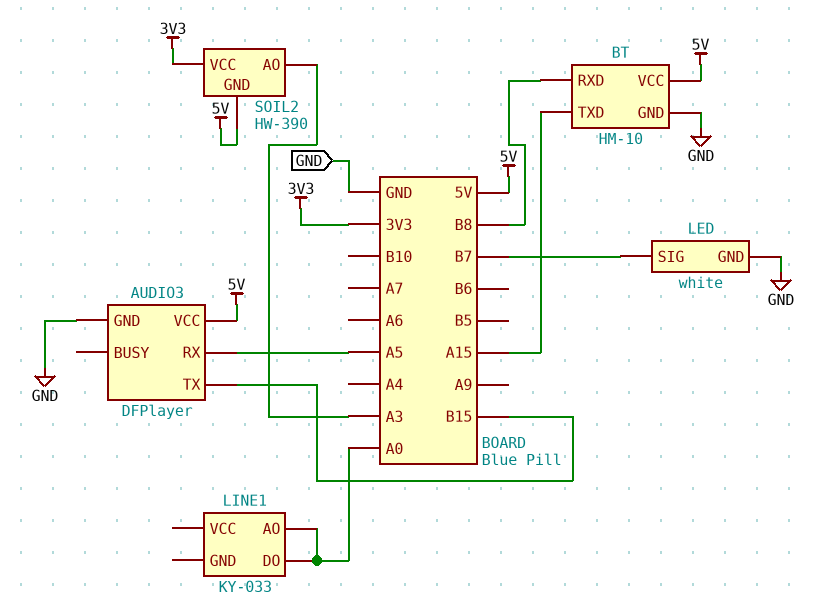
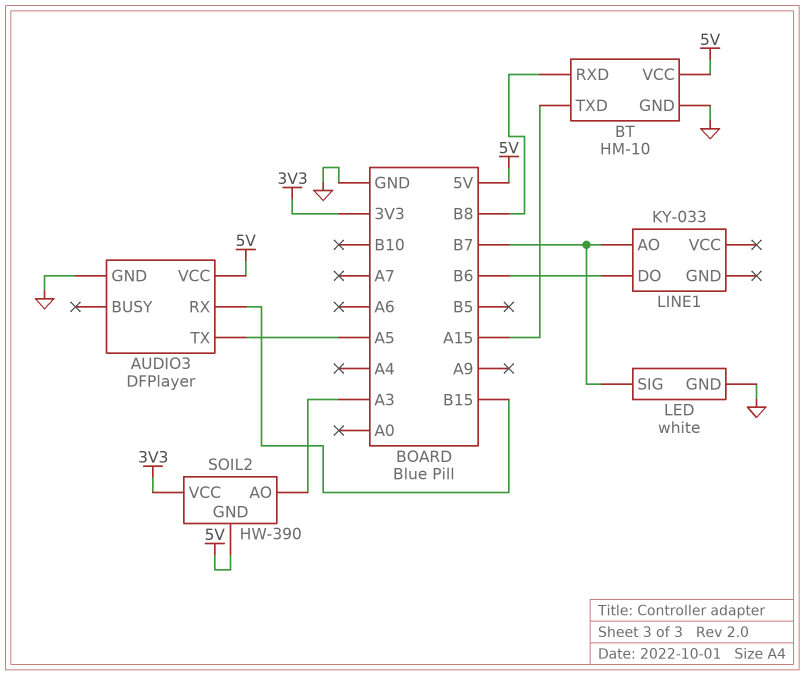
AUDIO3 pin RX: A5 -> B15
AUDIO3 pin TX: B15 -> A5
LINE1 pin AO: A0 -> B7
LINE1 pin DO: A0 -> B6

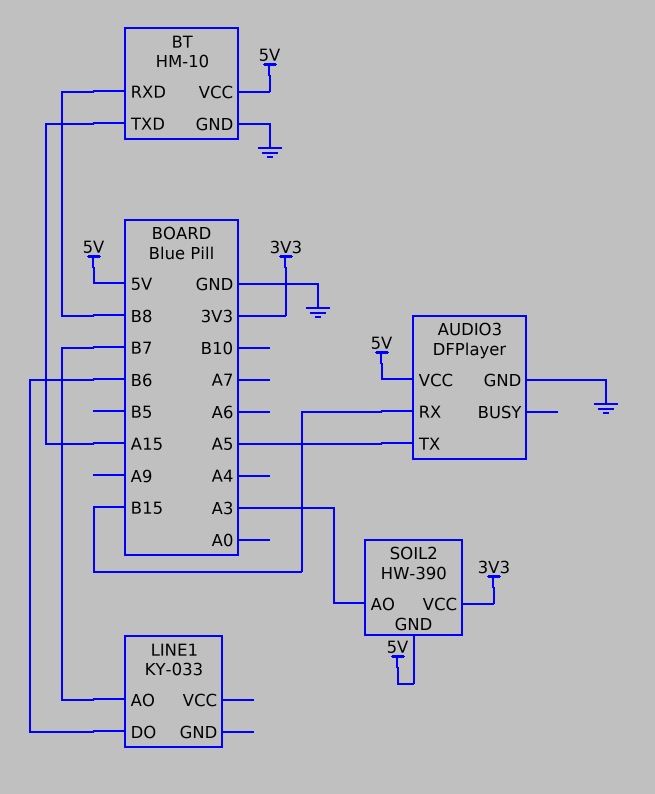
LED: white -> none
LED pin GND: GND -> none
LED pin SIG: B7 -> none

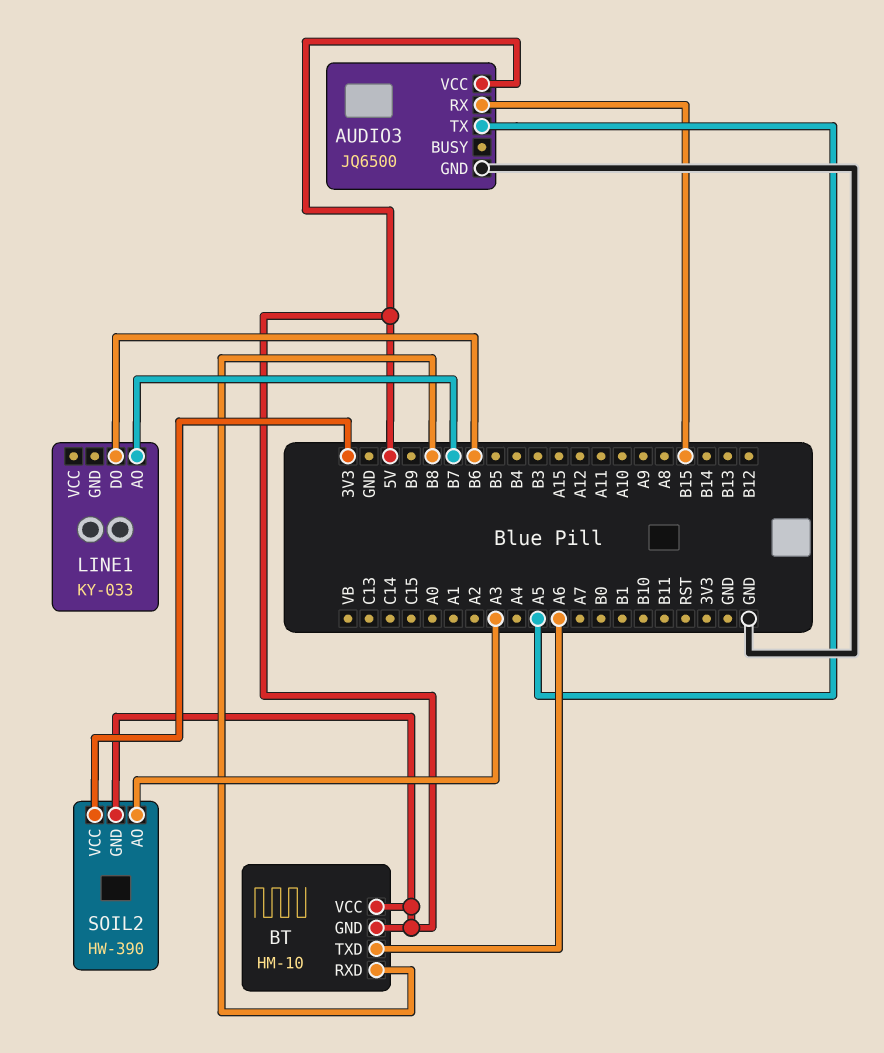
AUDIO3: DFPlayer -> JQ6500
BT pin GND: GND -> 5V
BT pin TXD: A15 -> A6

